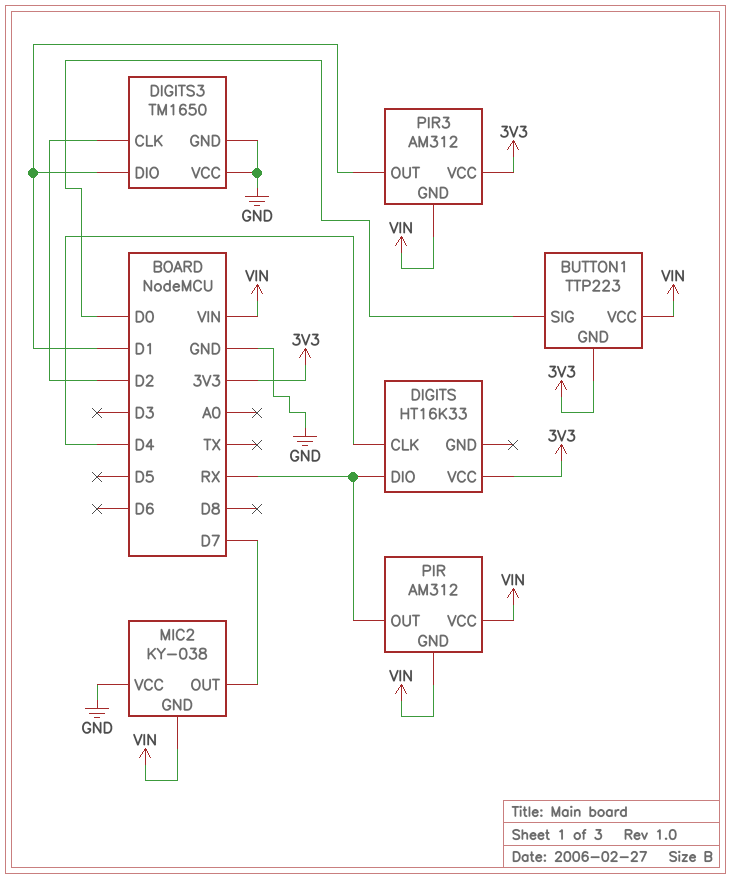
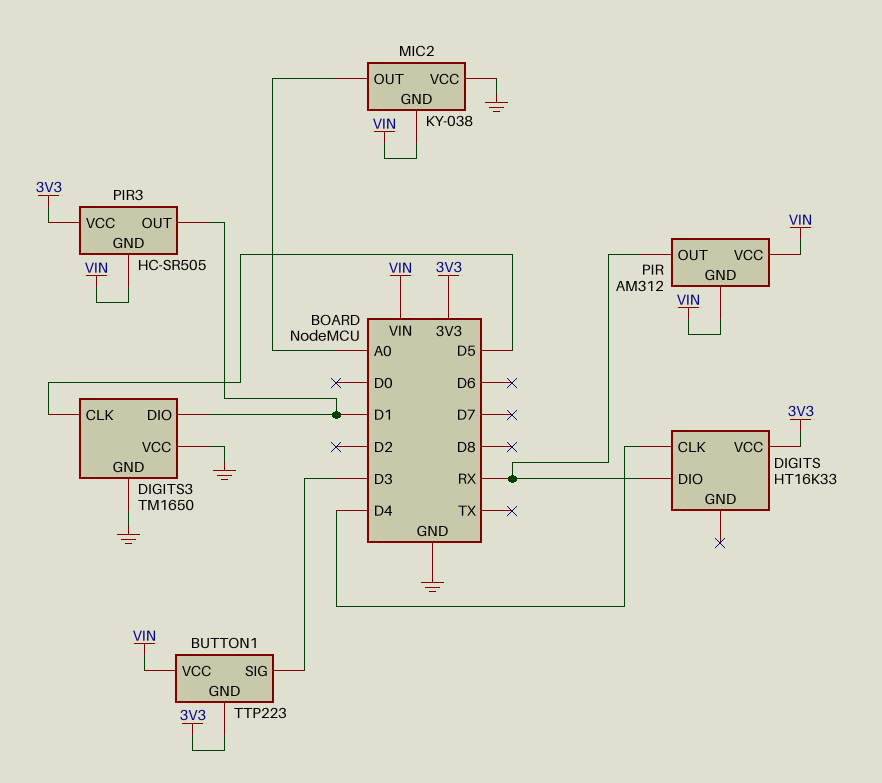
BUTTON1 pin SIG: D0 -> D3
DIGITS3 pin CLK: D2 -> D5
MIC2 pin OUT: D7 -> A0
PIR3: AM312 -> HC-SR505

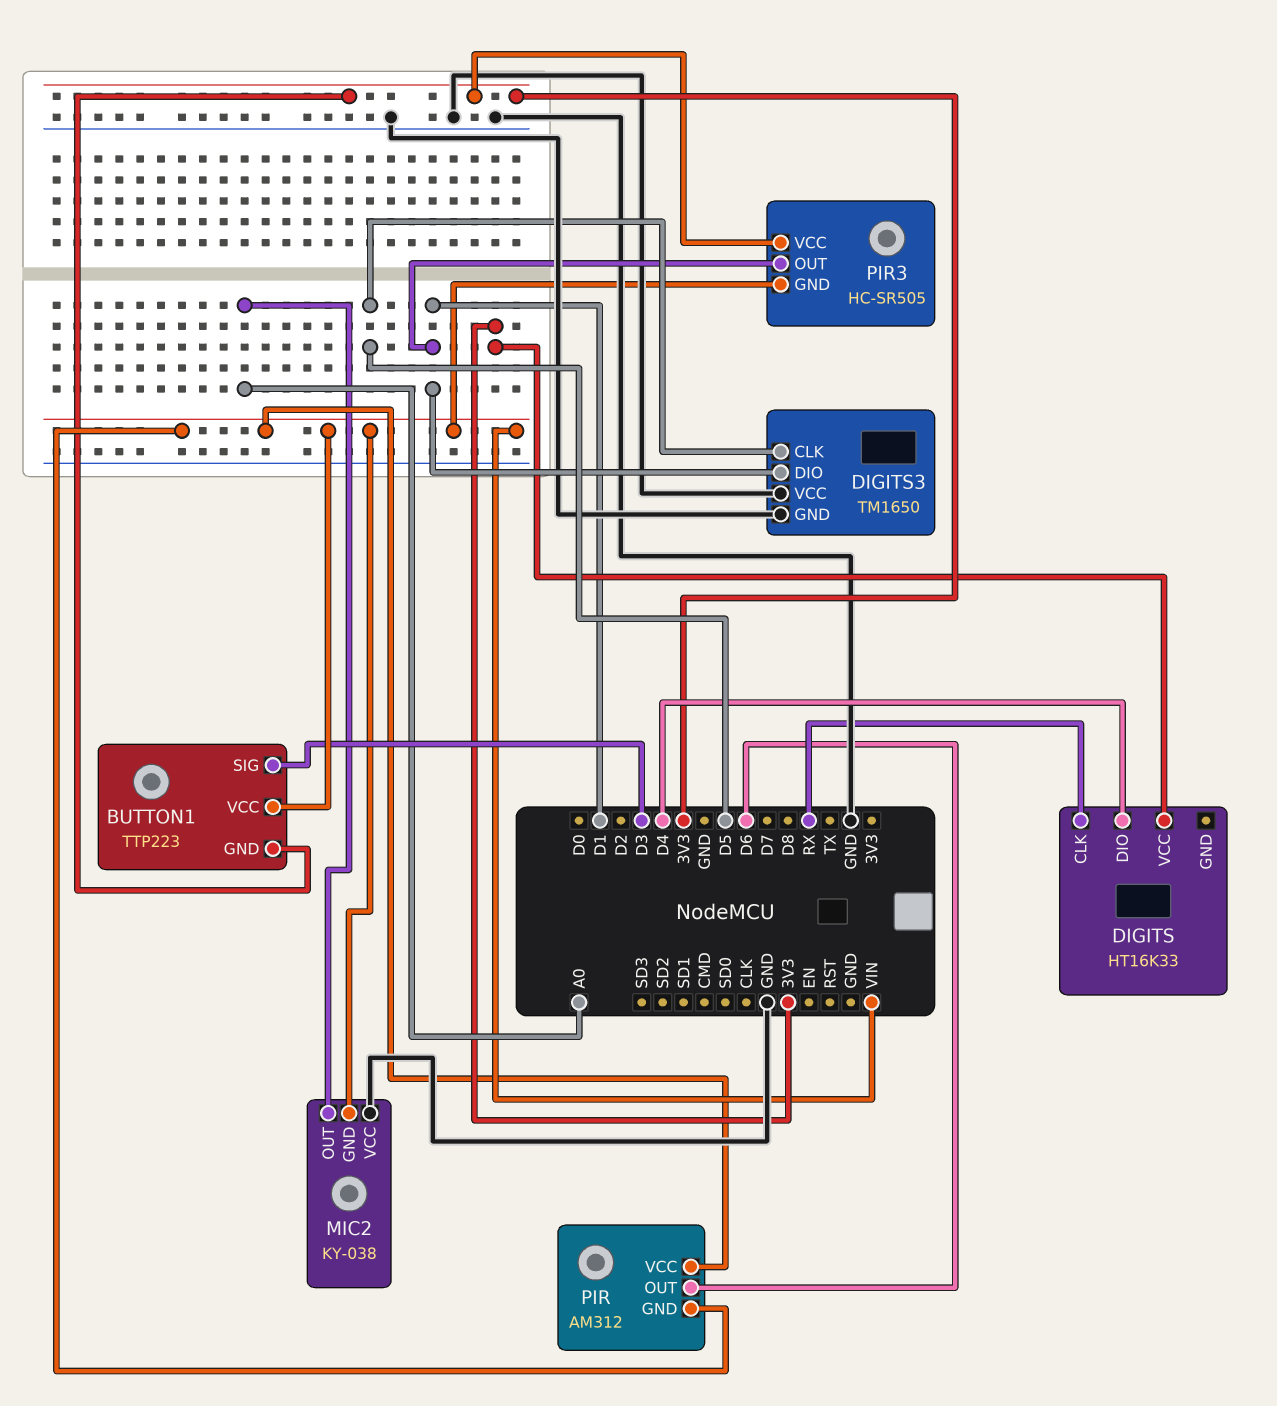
DIGITS pin CLK: D4 -> RX
DIGITS pin DIO: RX -> D4
PIR pin OUT: RX -> D6

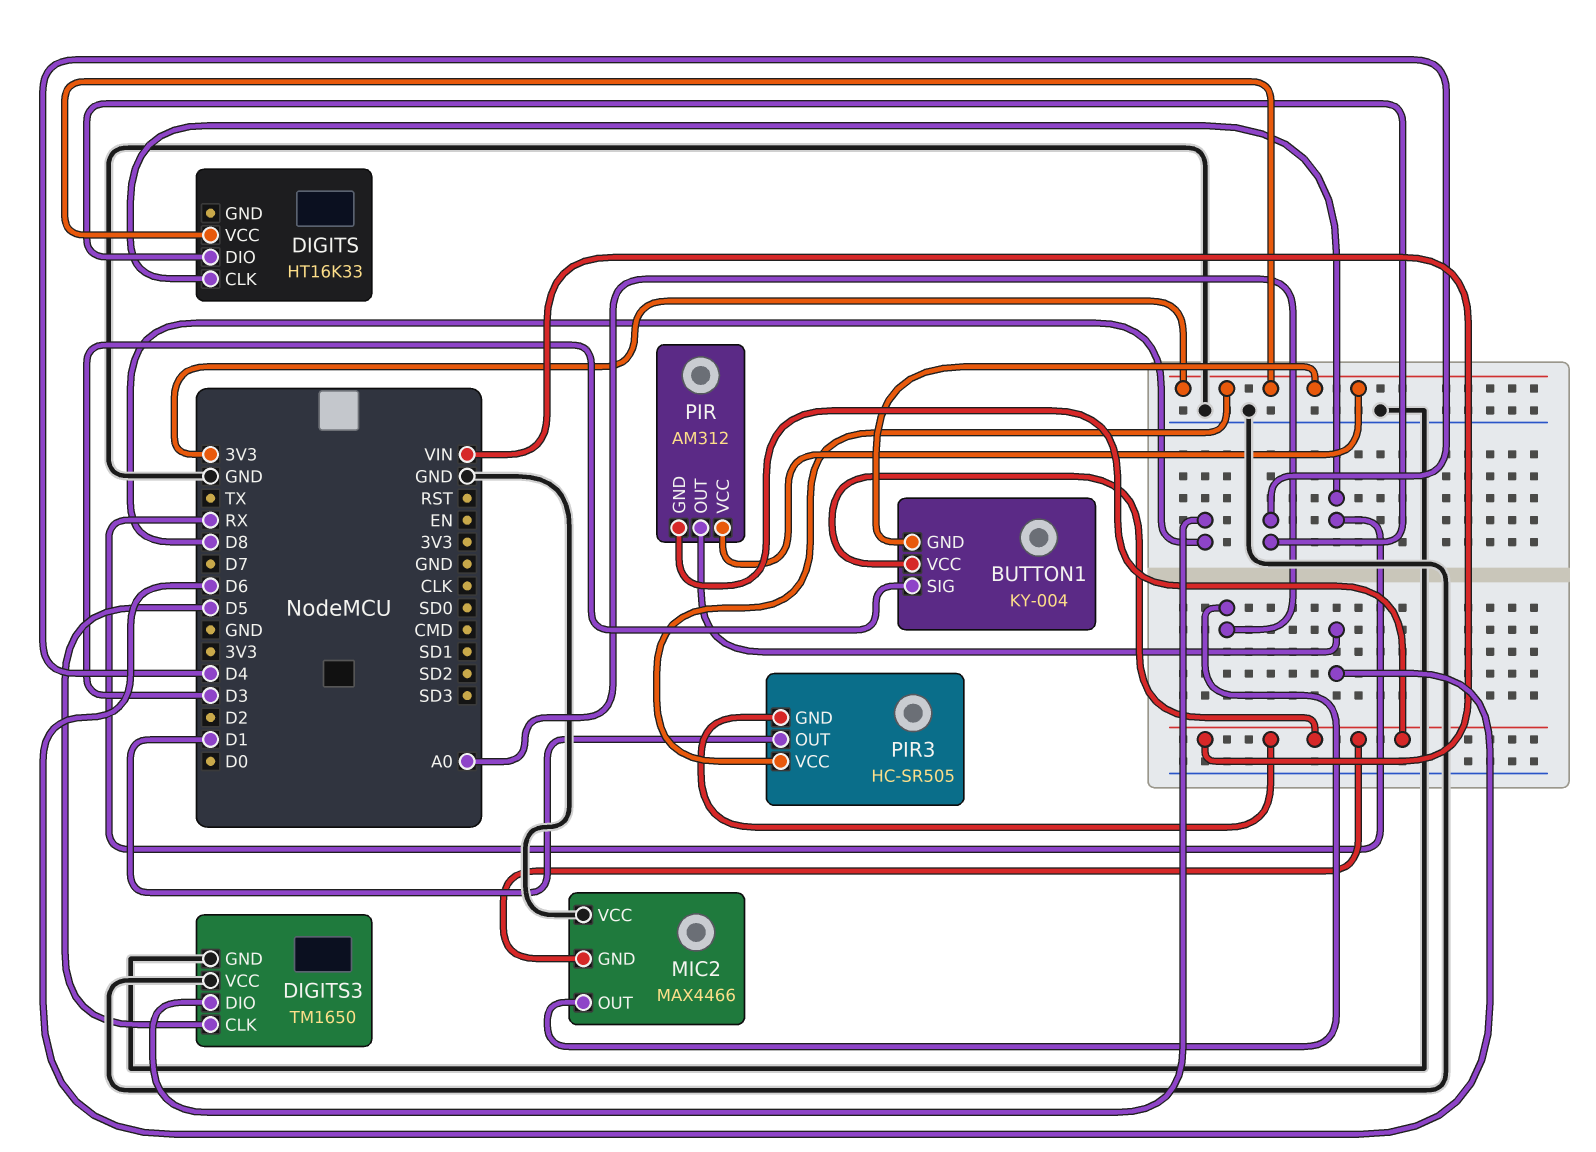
BUTTON1: TTP223 -> KY-004
DIGITS3 pin DIO: D1 -> D8
MIC2: KY-038 -> MAX4466
PIR pin VCC: VIN -> 3V3

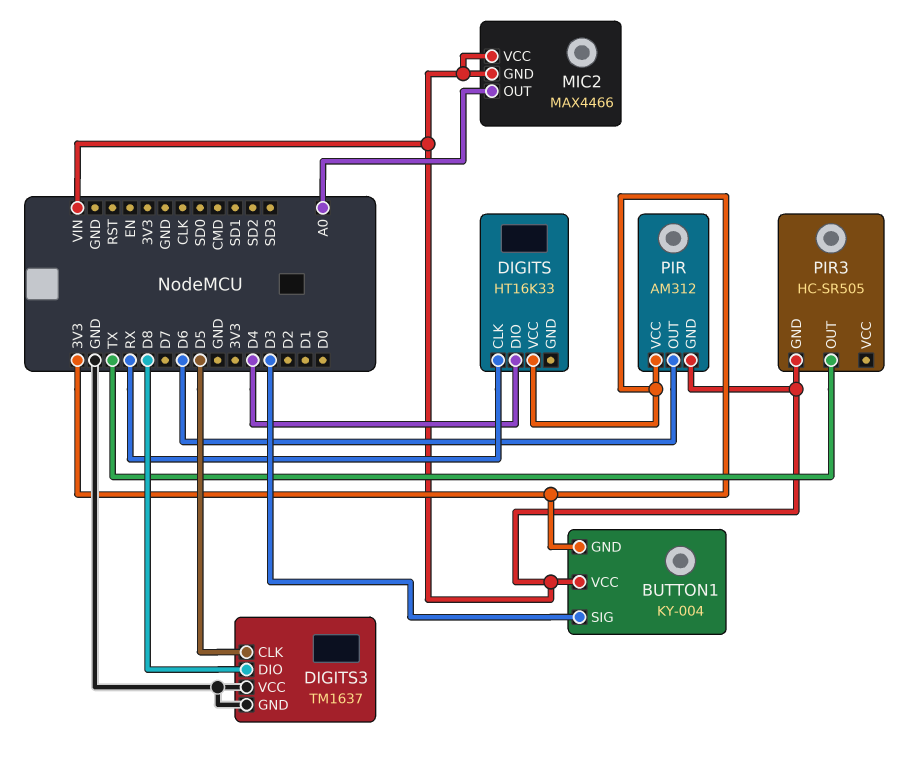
DIGITS3: TM1650 -> TM1637
MIC2 pin VCC: GND -> VIN
PIR3 pin OUT: D1 -> TX
PIR3 pin VCC: 3V3 -> none

